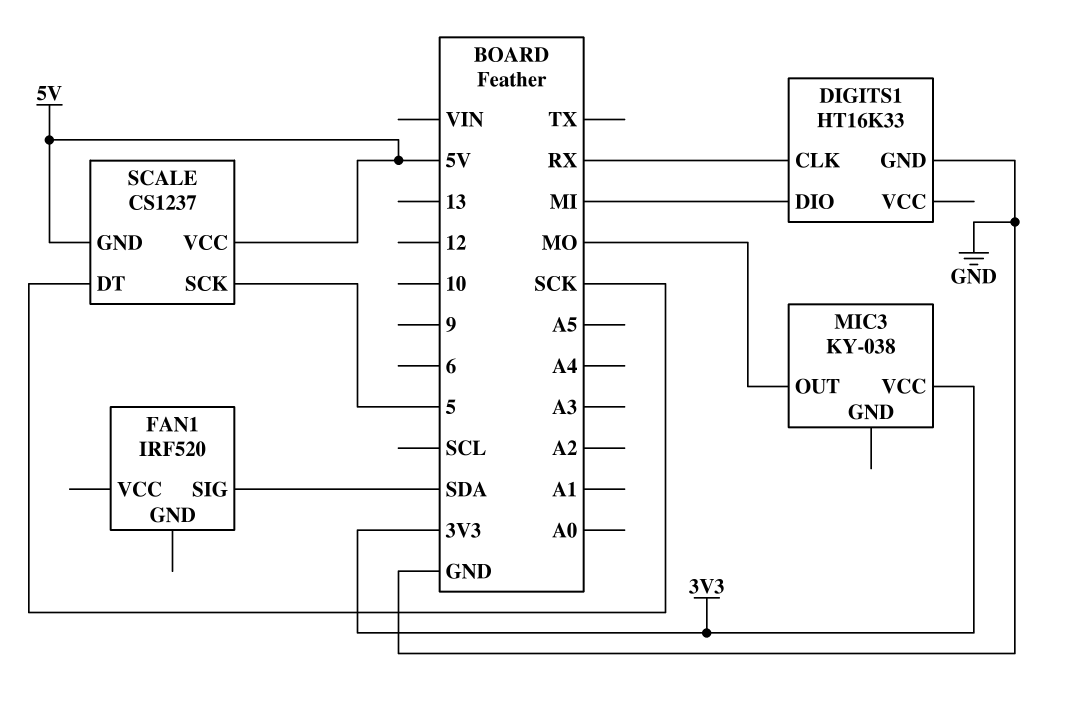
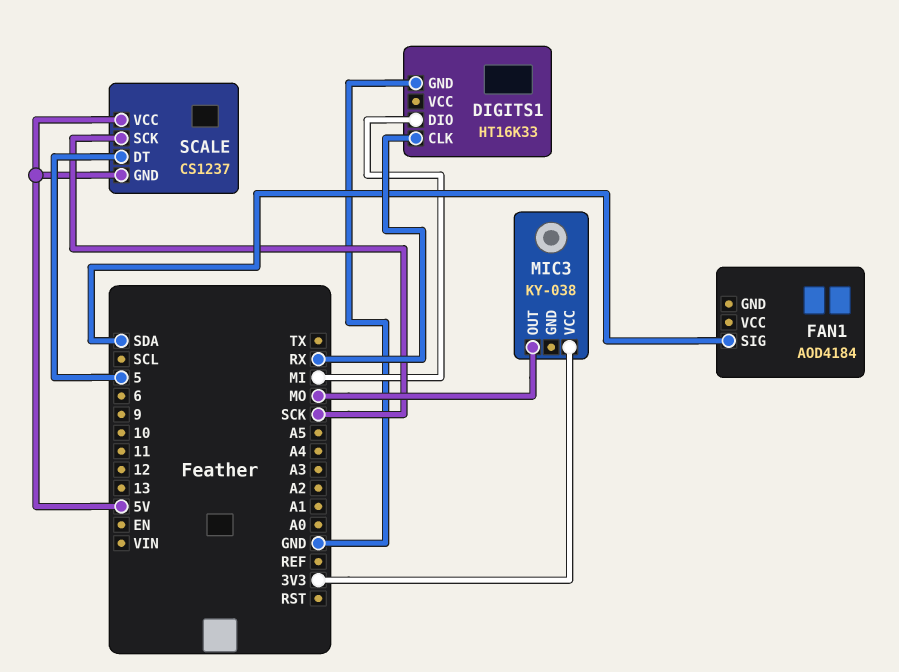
FAN1: IRF520 -> AOD4184
SCALE pin DT: SCK -> 5
SCALE pin SCK: 5 -> SCK

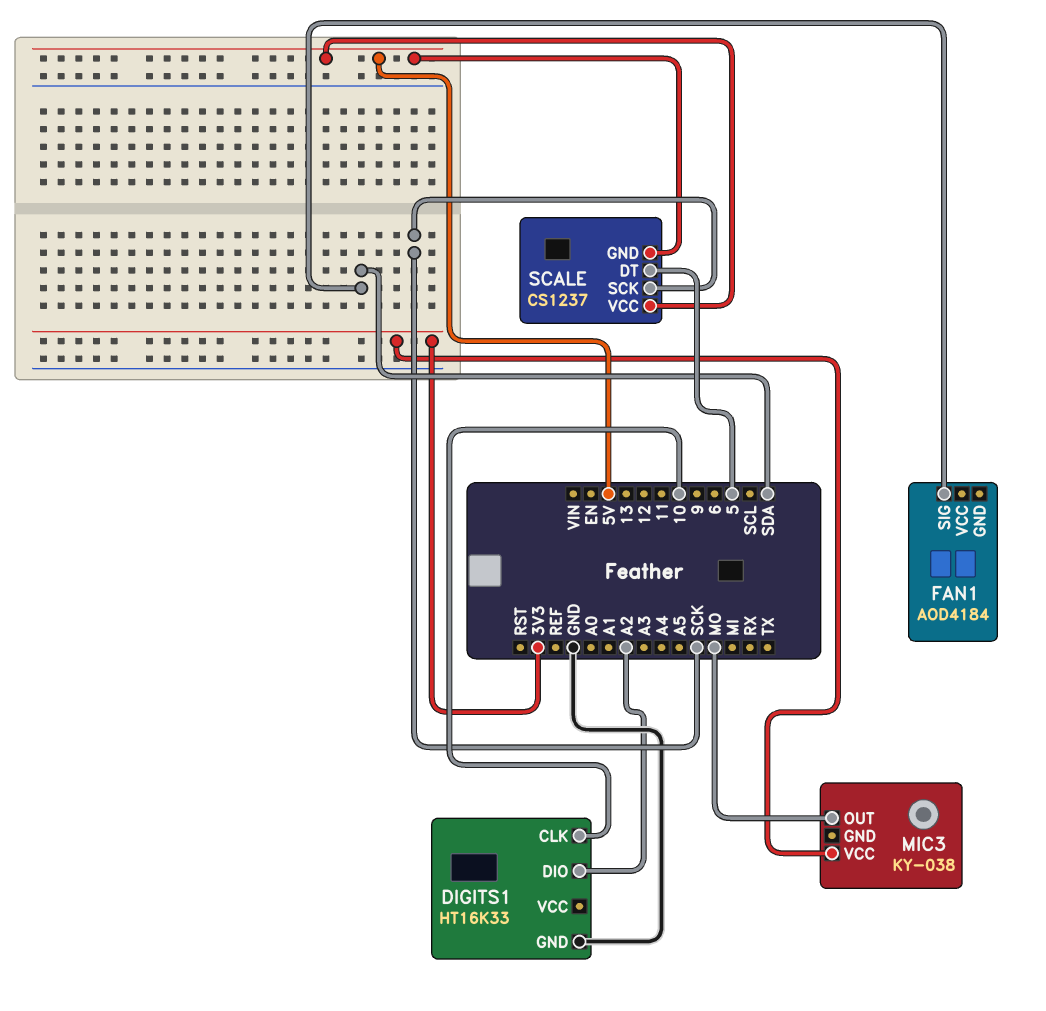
DIGITS1 pin CLK: RX -> 10
DIGITS1 pin DIO: MI -> A2

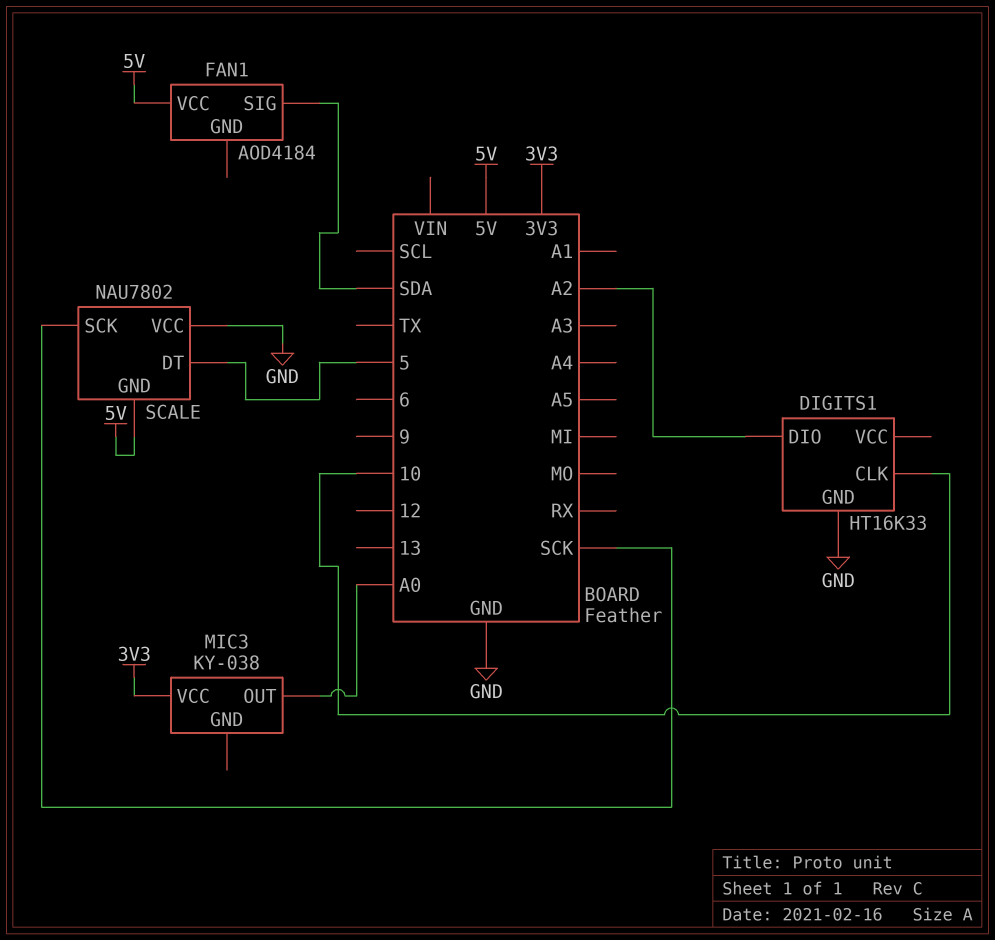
FAN1 pin VCC: none -> 5V
MIC3 pin OUT: MO -> A0
SCALE: CS1237 -> NAU7802
SCALE pin VCC: 5V -> GND

